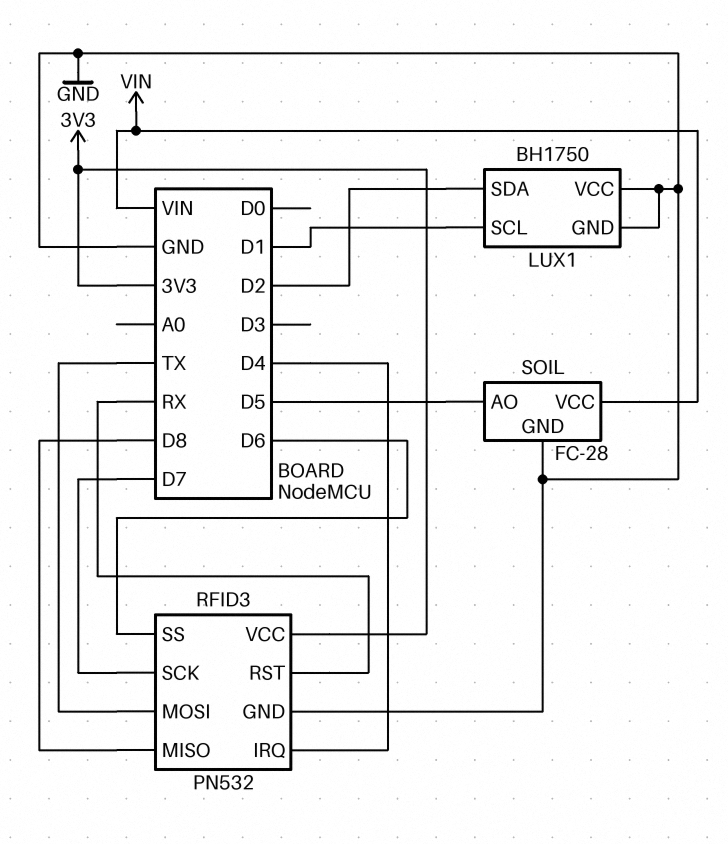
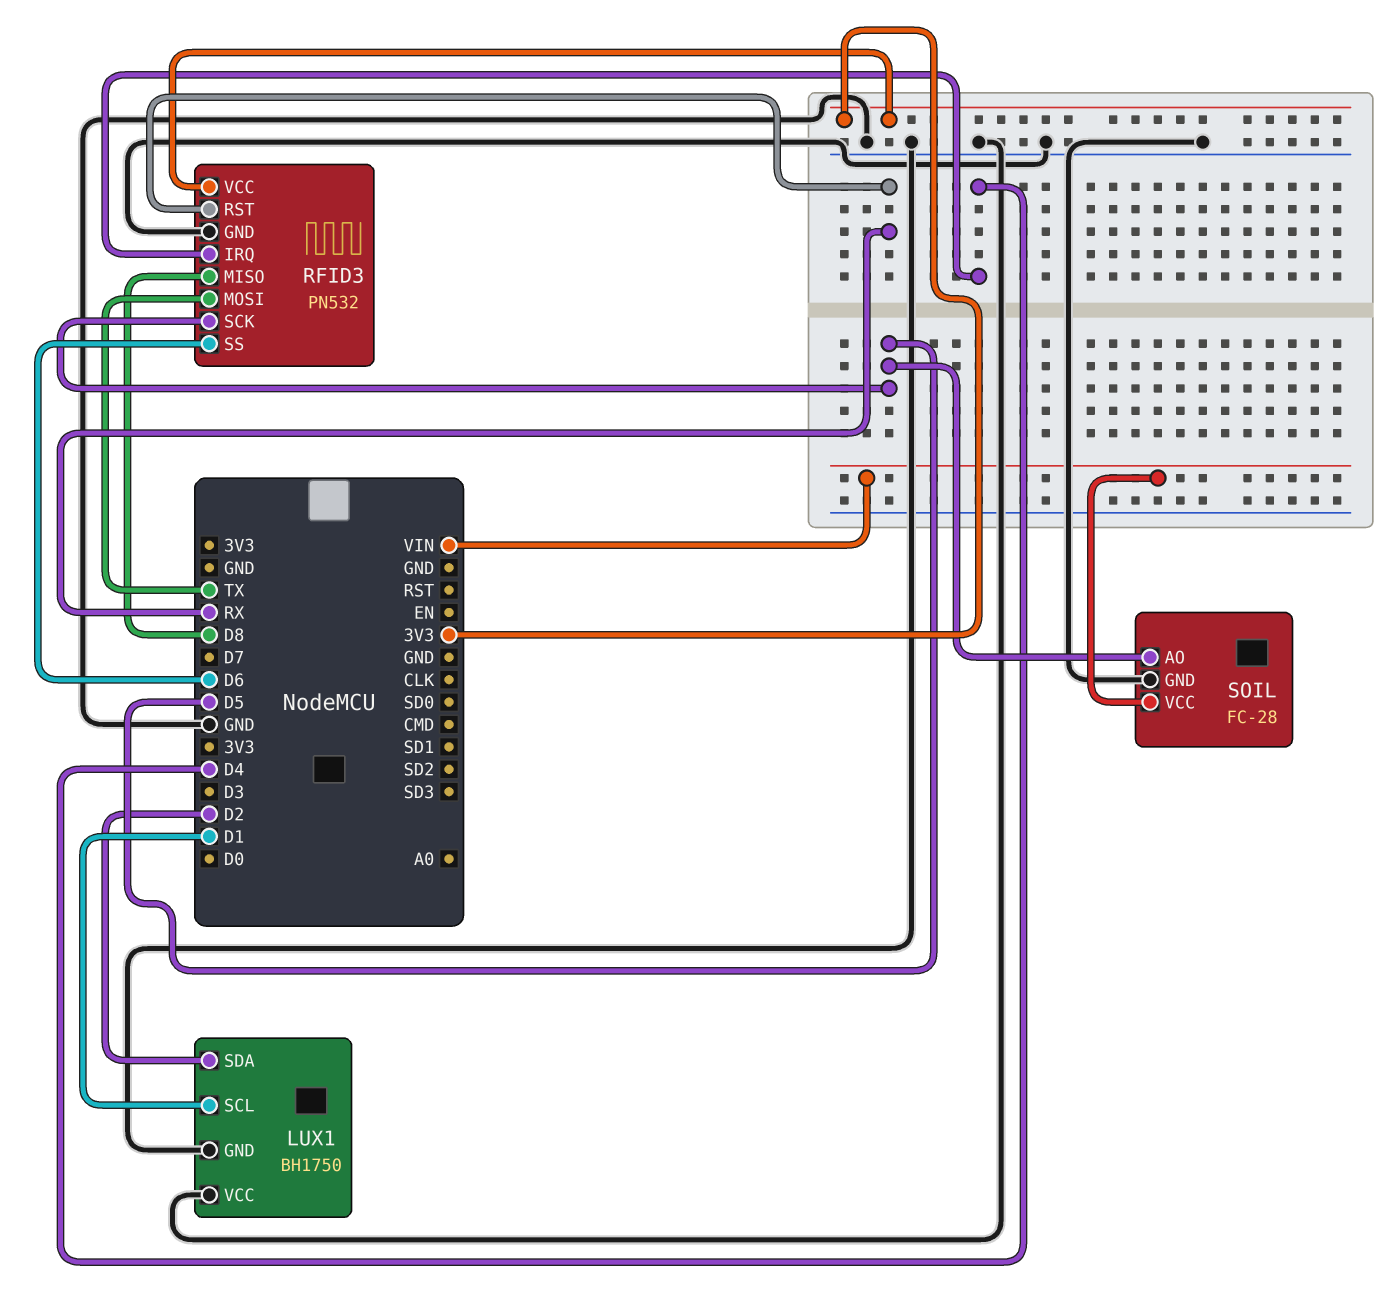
RFID3 pin SCK: D7 -> D5

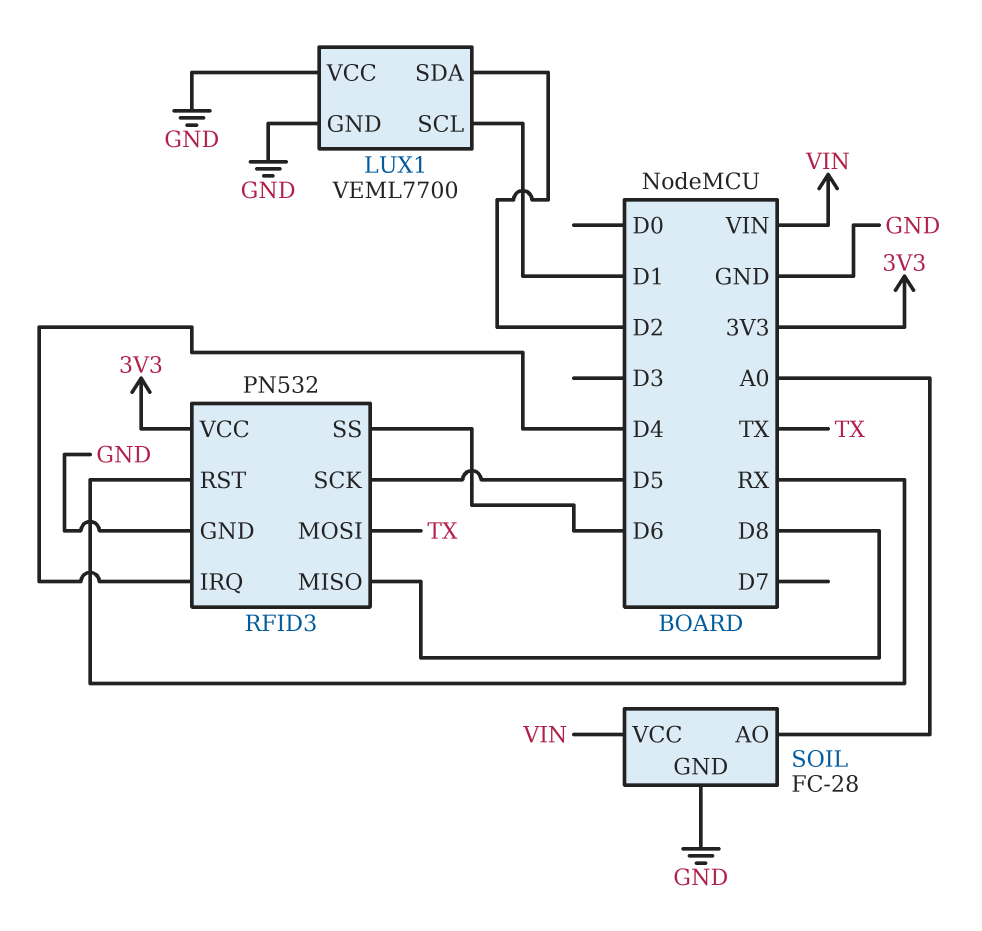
LUX1: BH1750 -> VEML7700
SOIL pin AO: D5 -> A0

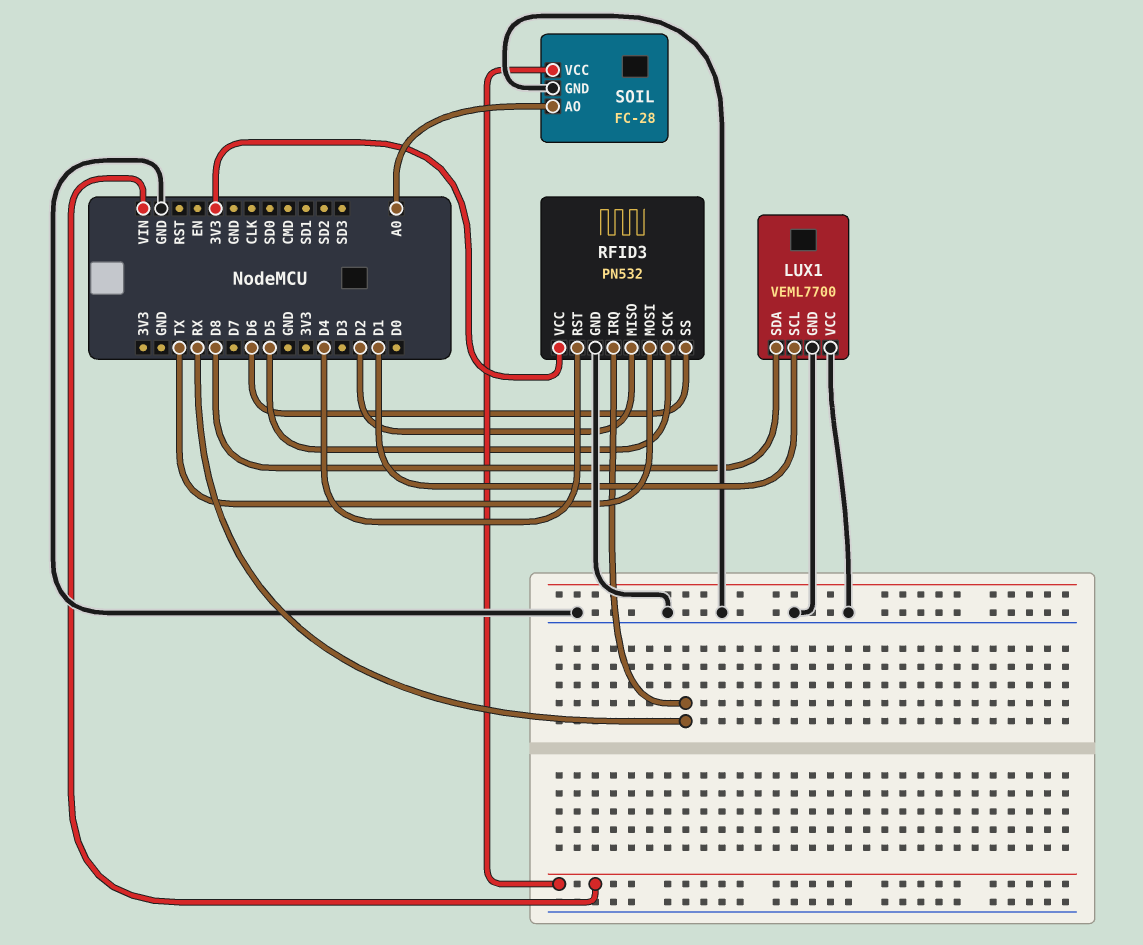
LUX1 pin SDA: D2 -> D8
RFID3 pin IRQ: D4 -> RX
RFID3 pin MISO: D8 -> D2
RFID3 pin RST: RX -> D4

